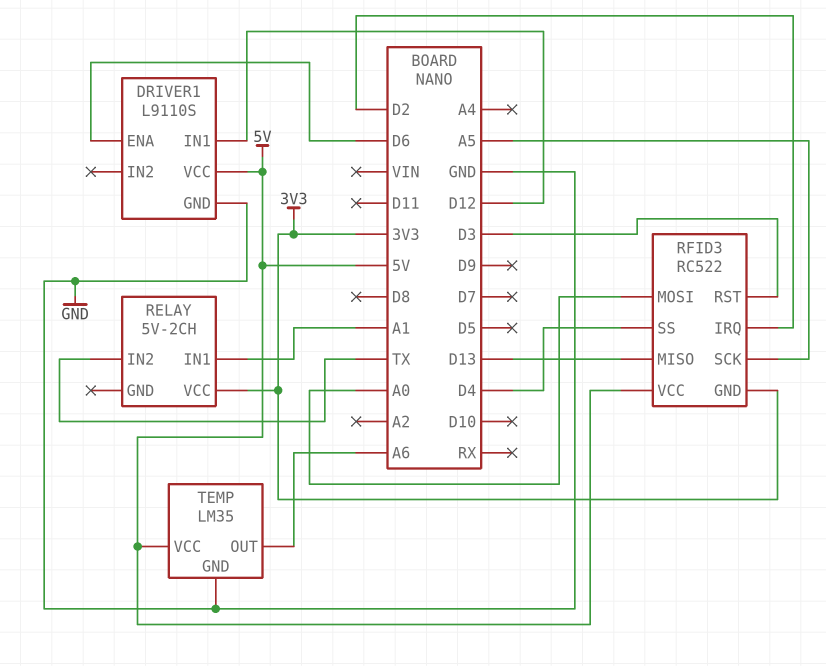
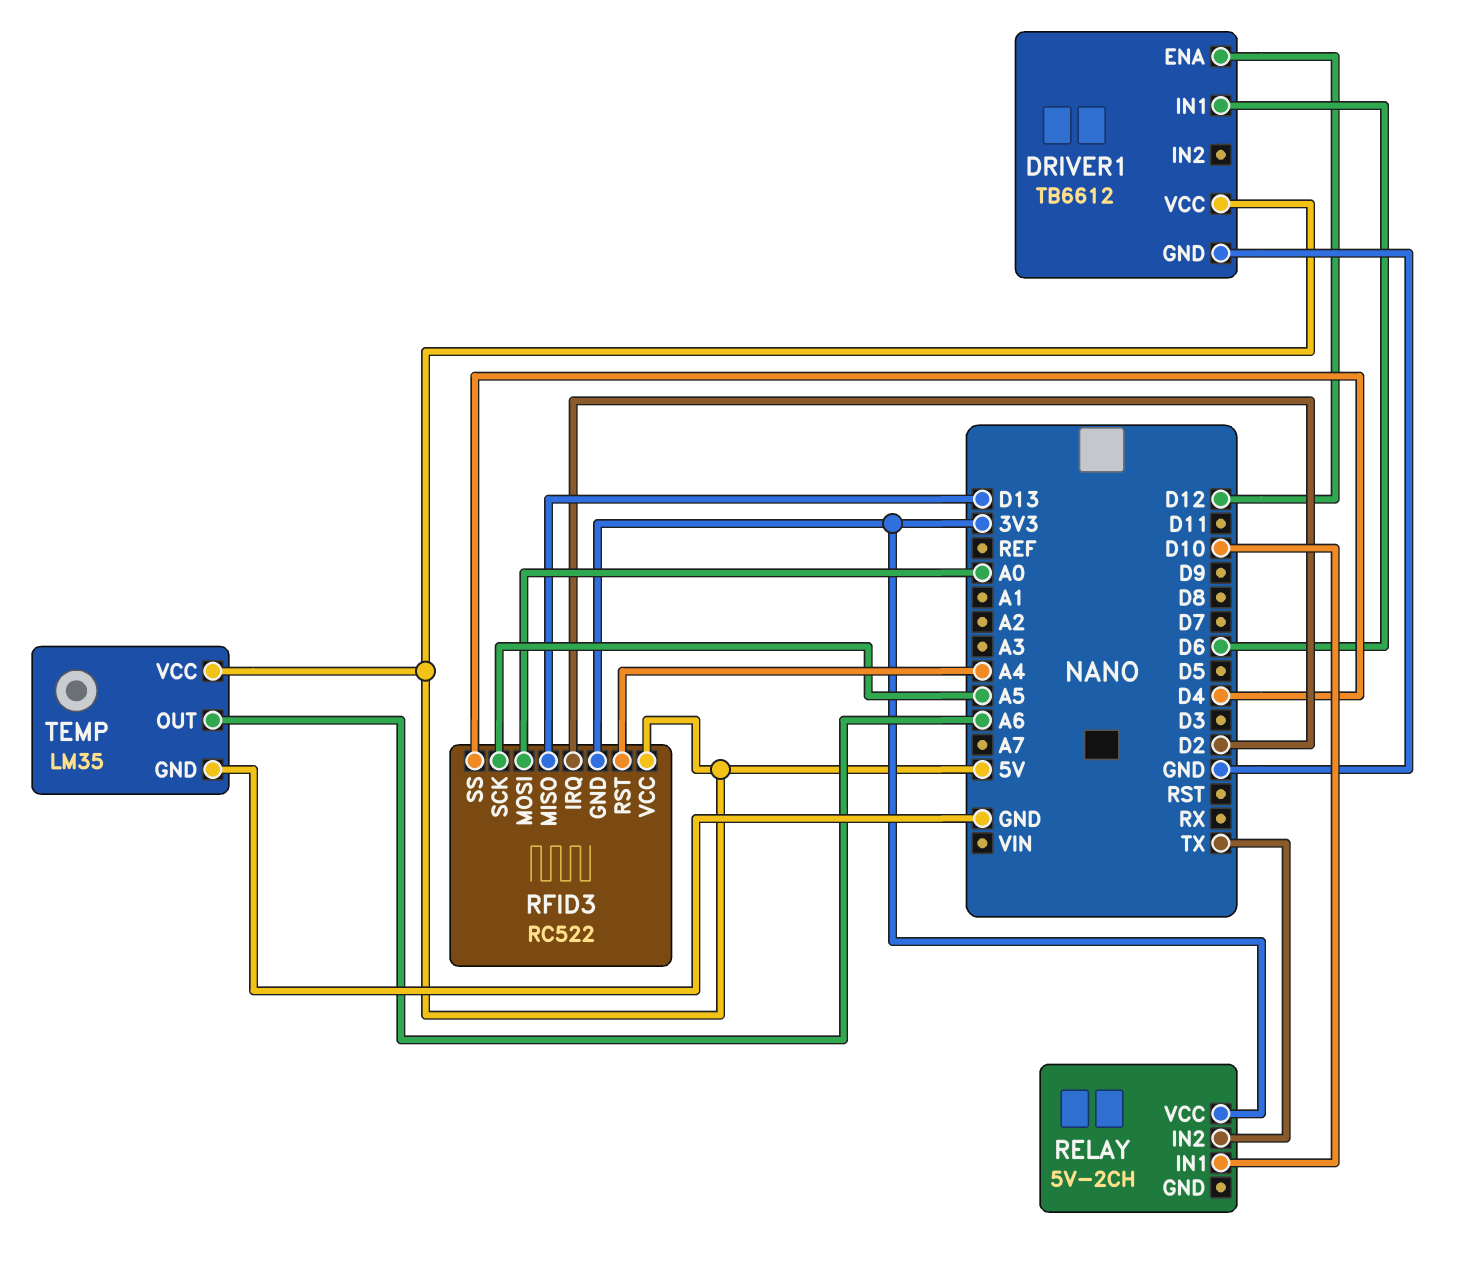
DRIVER1: L9110S -> TB6612
DRIVER1 pin ENA: D6 -> D12
DRIVER1 pin IN1: D12 -> D6
RELAY pin IN1: A1 -> D10
RFID3 pin RST: D3 -> A4

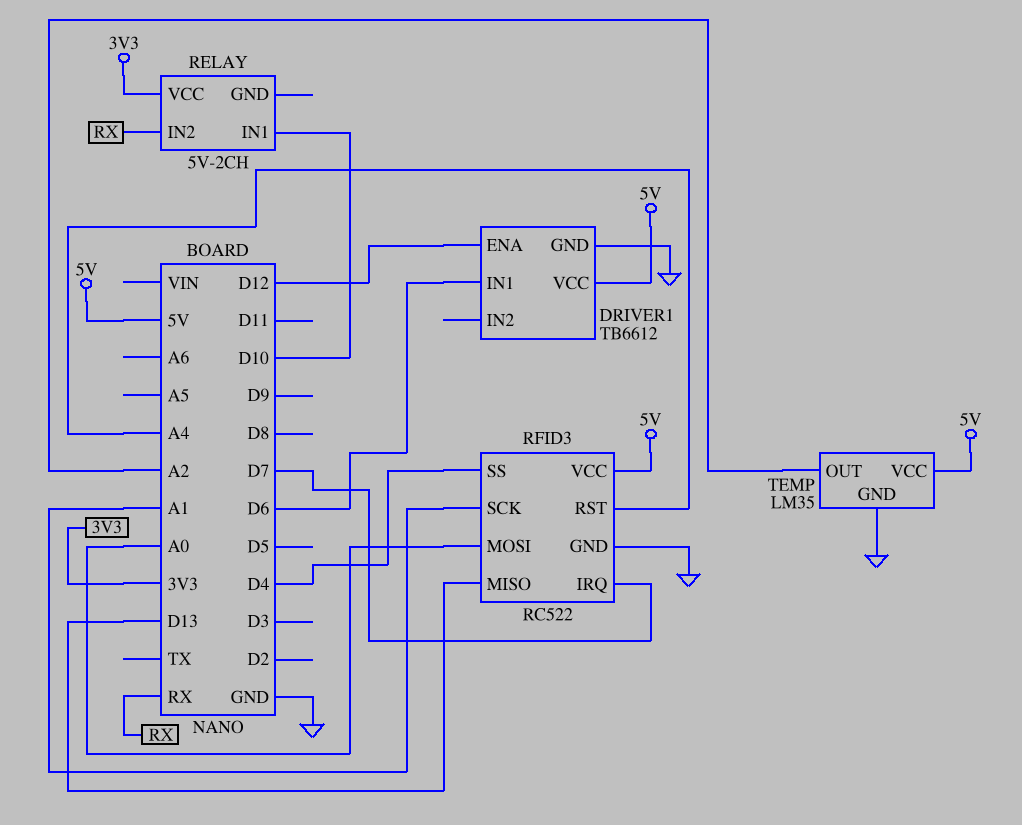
RELAY pin IN2: TX -> RX
RFID3 pin GND: 3V3 -> GND
RFID3 pin IRQ: D2 -> D7
RFID3 pin SCK: A5 -> A1
TEMP pin OUT: A6 -> A2

